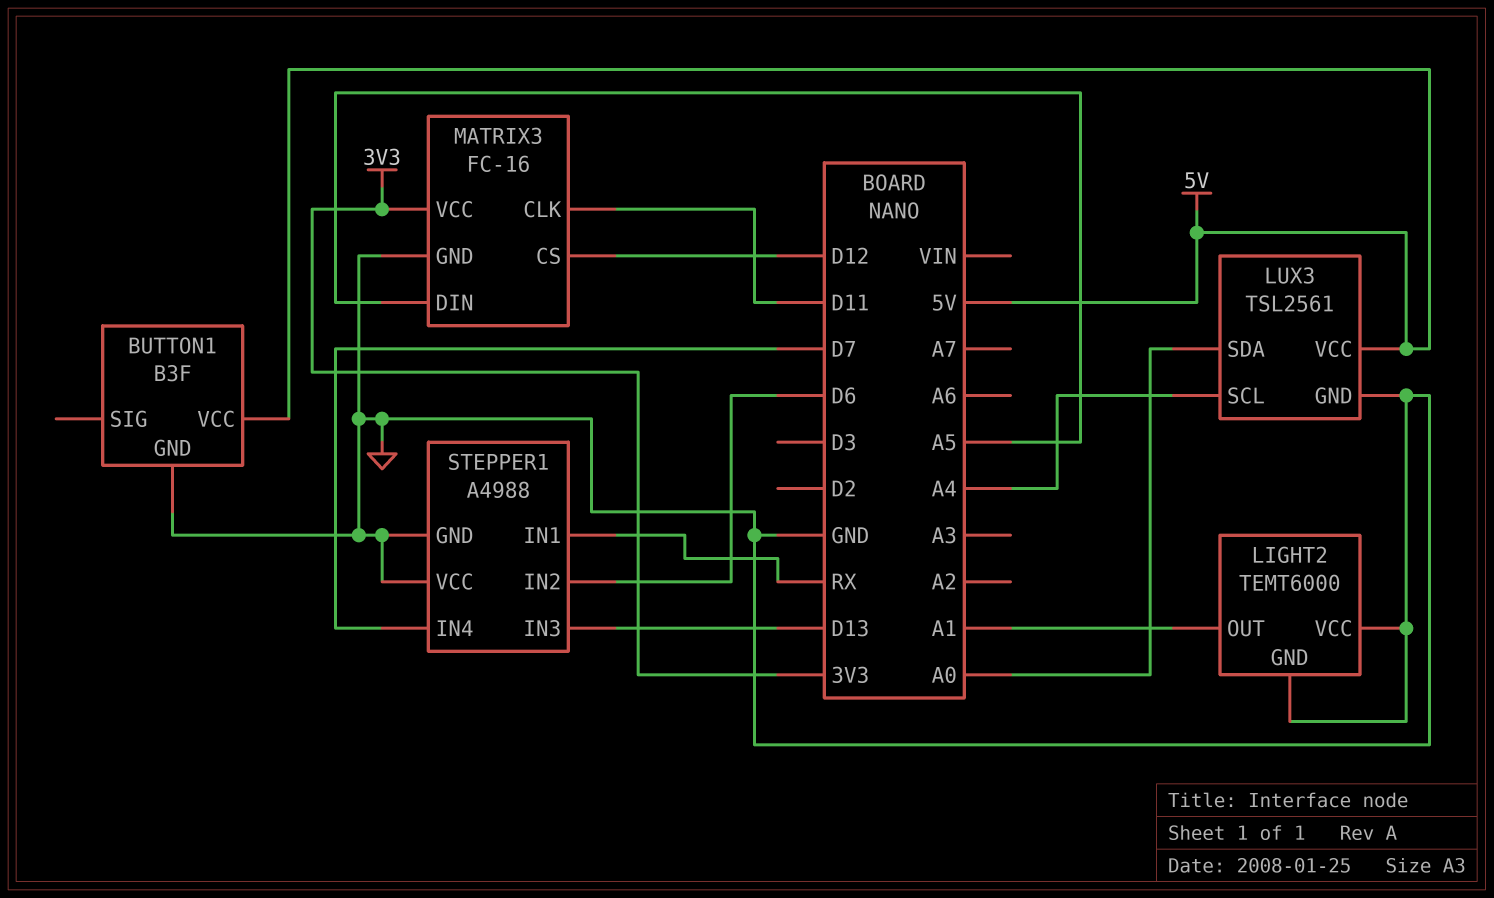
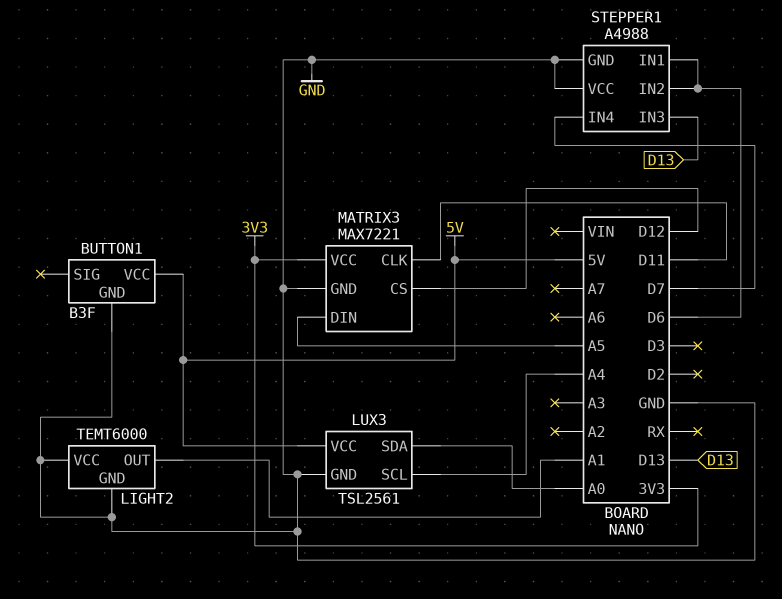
MATRIX3: FC-16 -> MAX7221
STEPPER1 pin IN1: RX -> D6

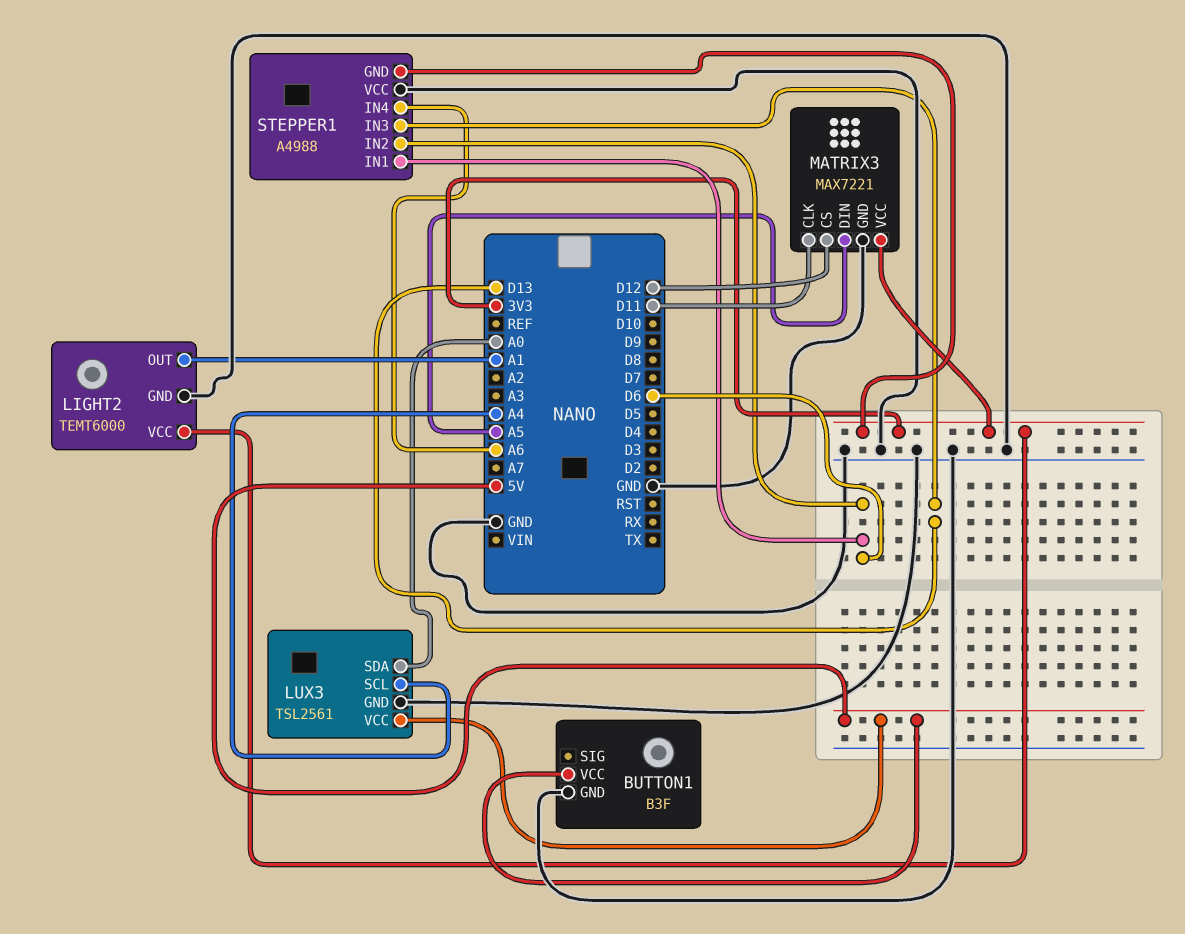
LIGHT2 pin VCC: GND -> 3V3
STEPPER1 pin GND: GND -> 3V3
STEPPER1 pin IN4: D7 -> A6

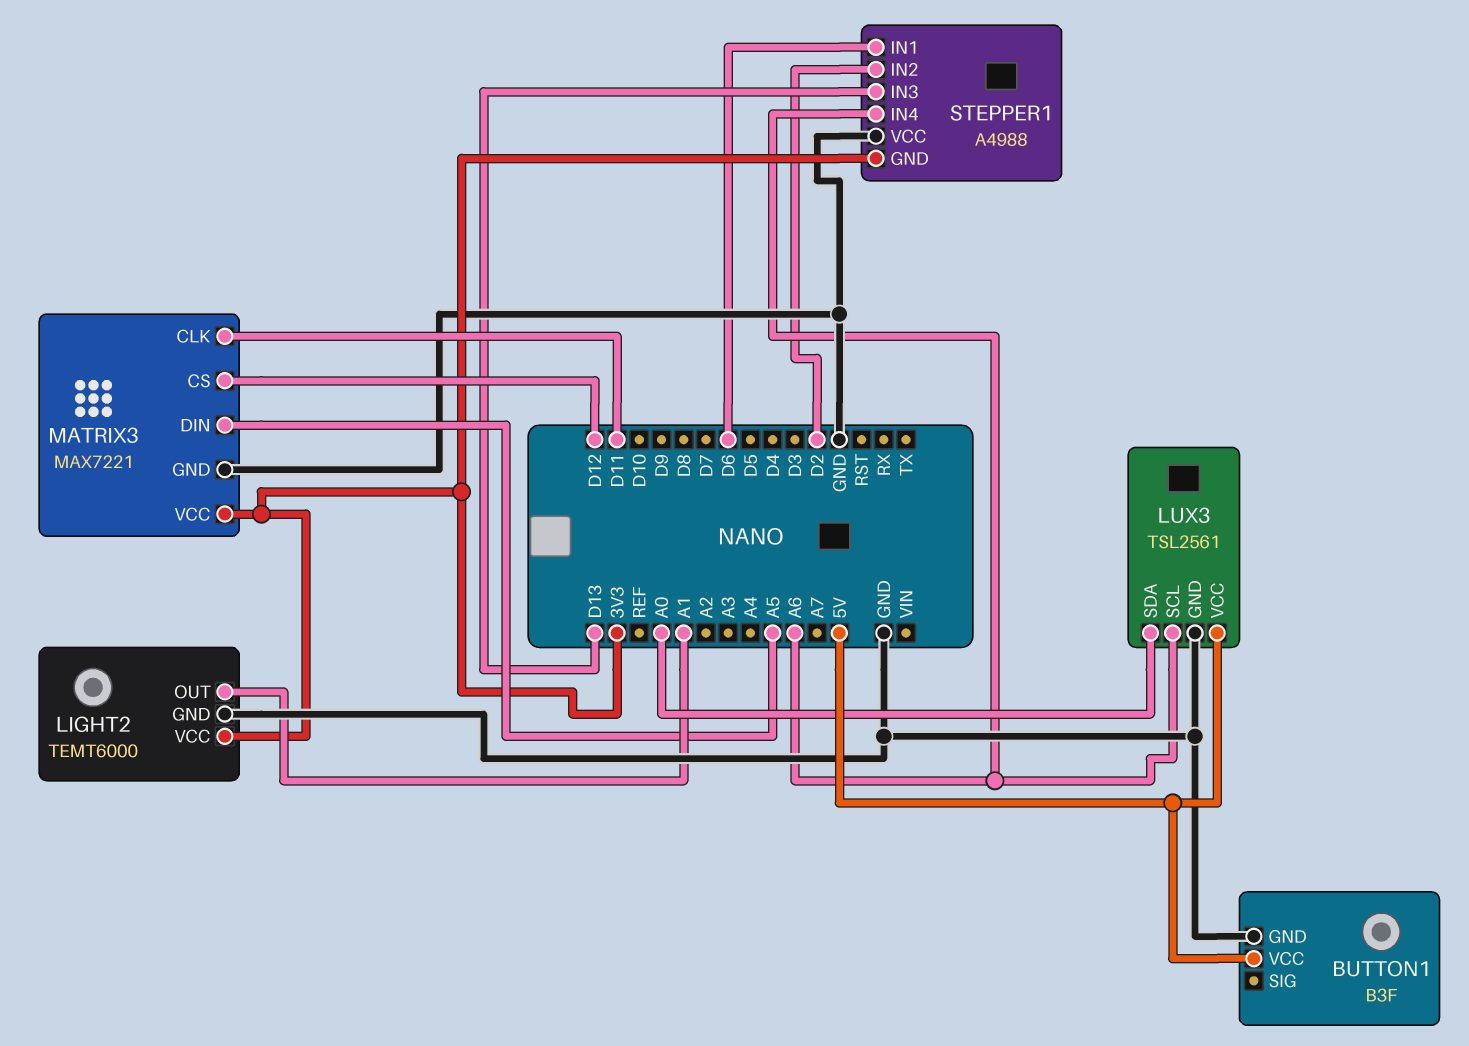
LUX3 pin SCL: A4 -> A6
STEPPER1 pin IN2: D6 -> D2

